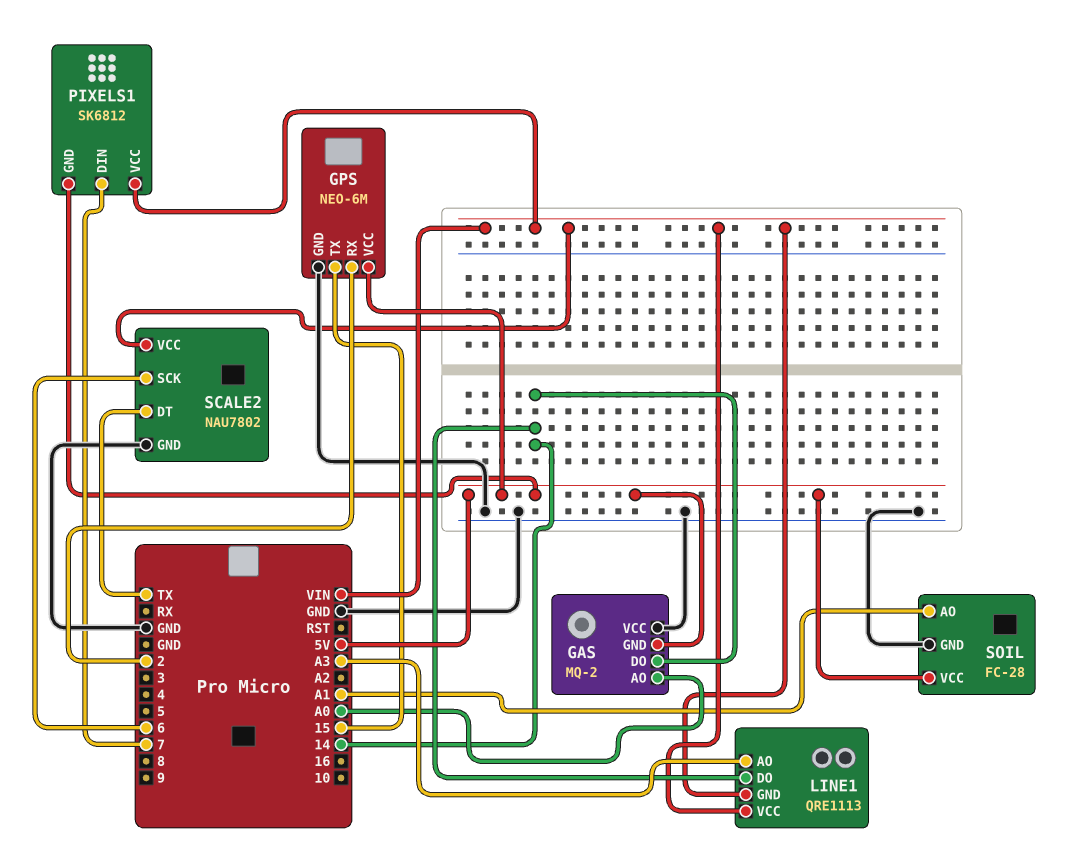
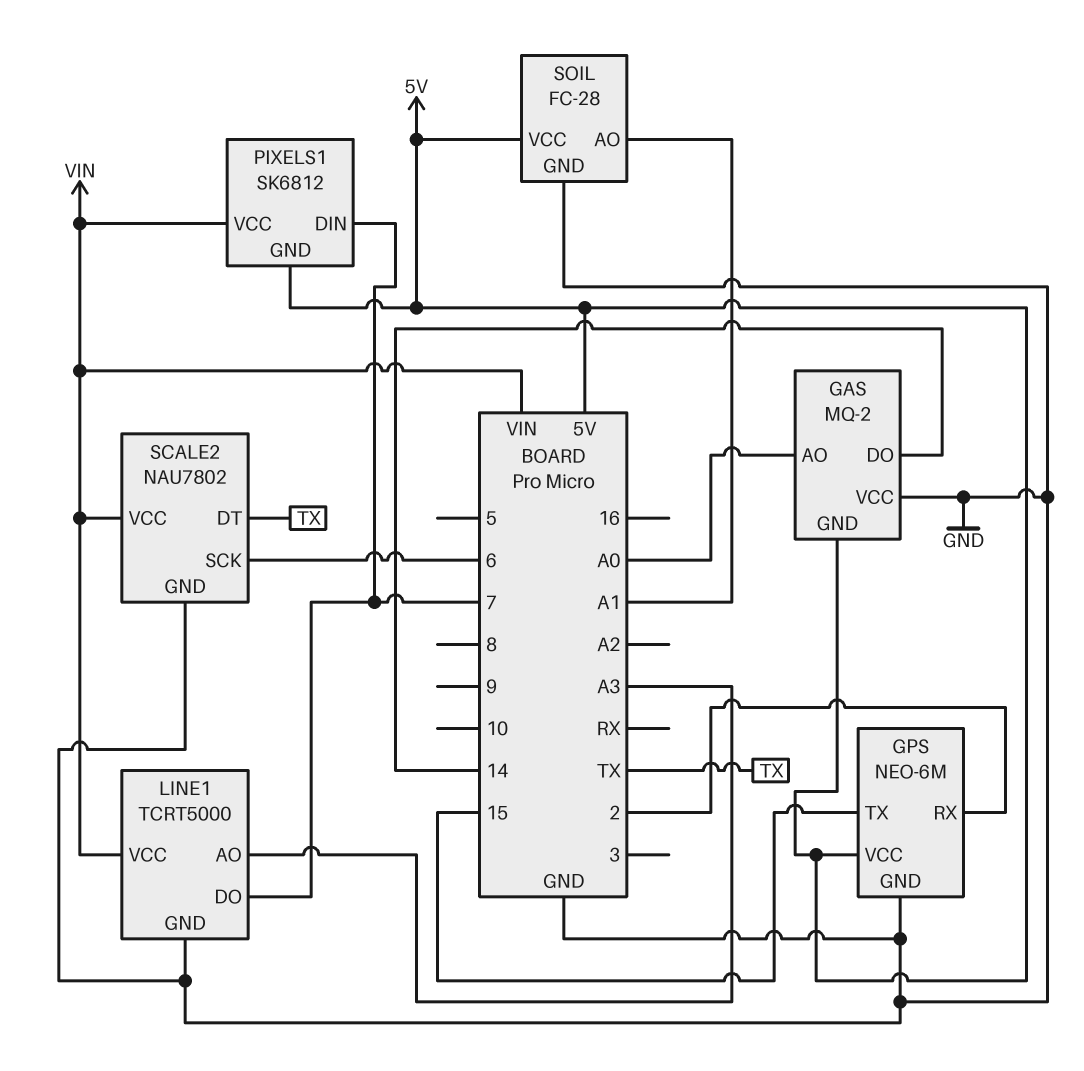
LINE1: QRE1113 -> TCRT5000
LINE1 pin DO: 14 -> 7
LINE1 pin GND: VIN -> GND

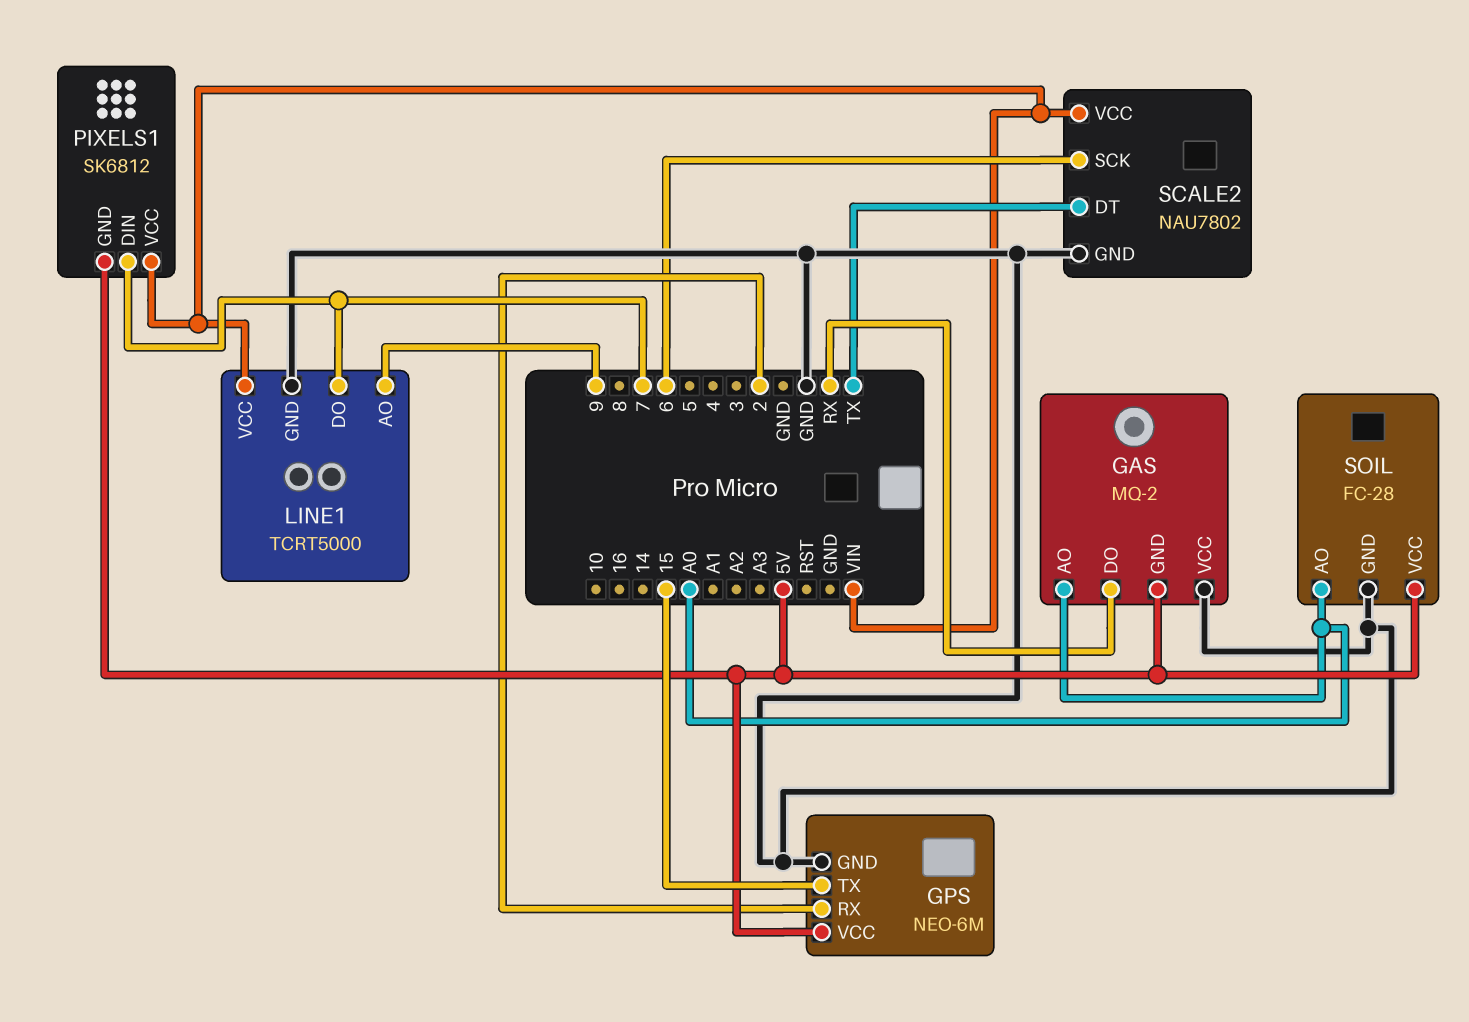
GAS pin DO: 14 -> RX
LINE1 pin AO: A3 -> 9
SOIL pin AO: A1 -> A0

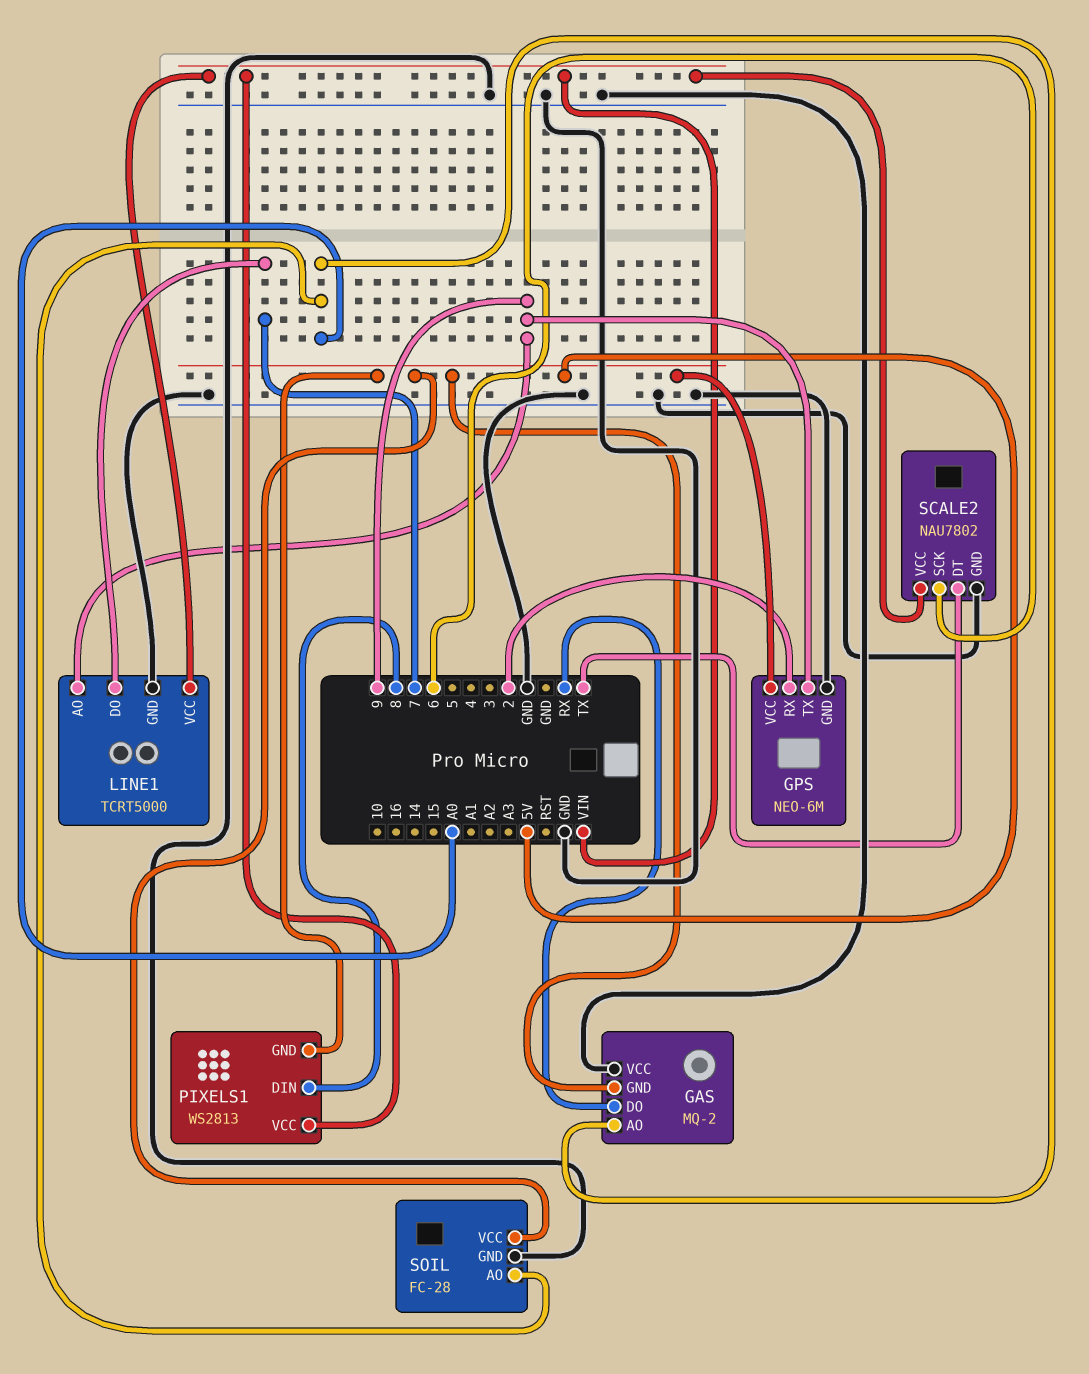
GPS pin TX: 15 -> 9
PIXELS1: SK6812 -> WS2813
PIXELS1 pin DIN: 7 -> 8

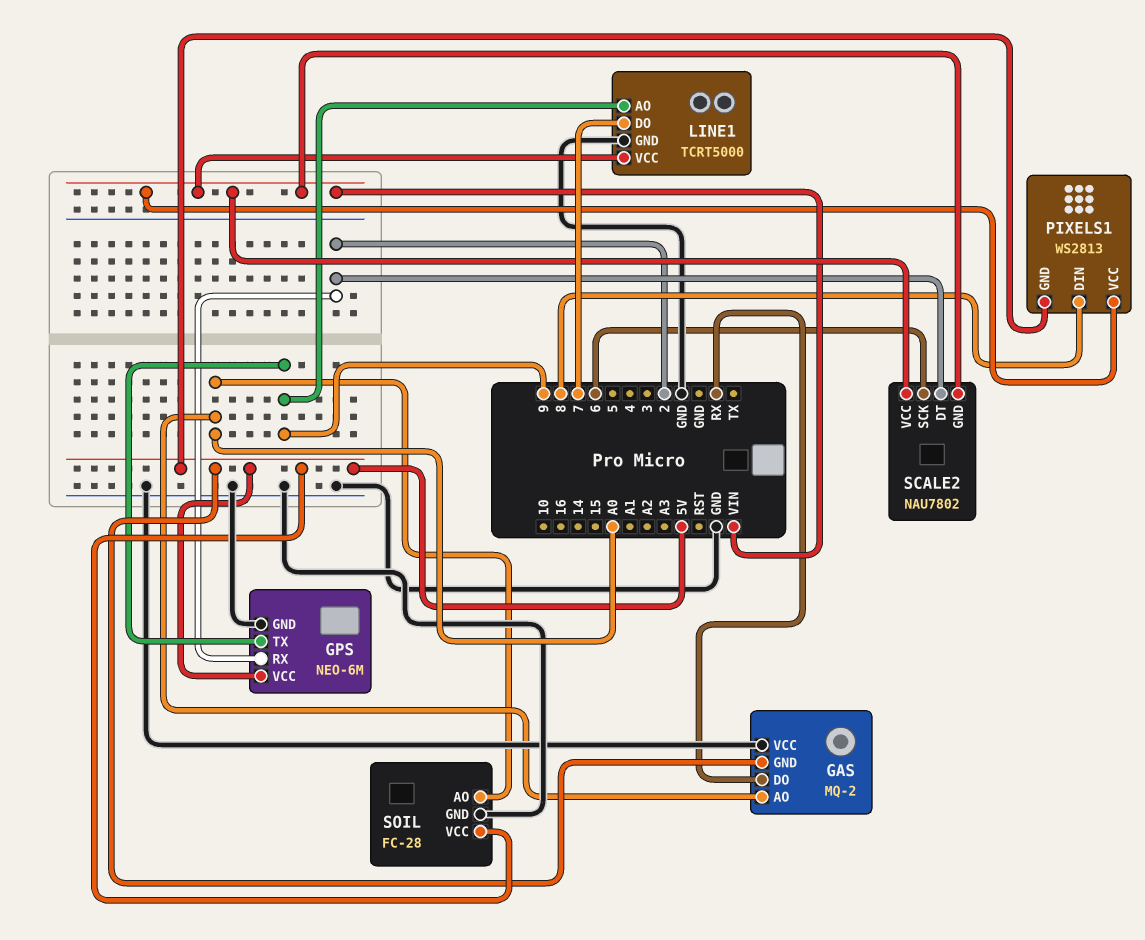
SCALE2 pin DT: TX -> 2
SCALE2 pin GND: GND -> VIN

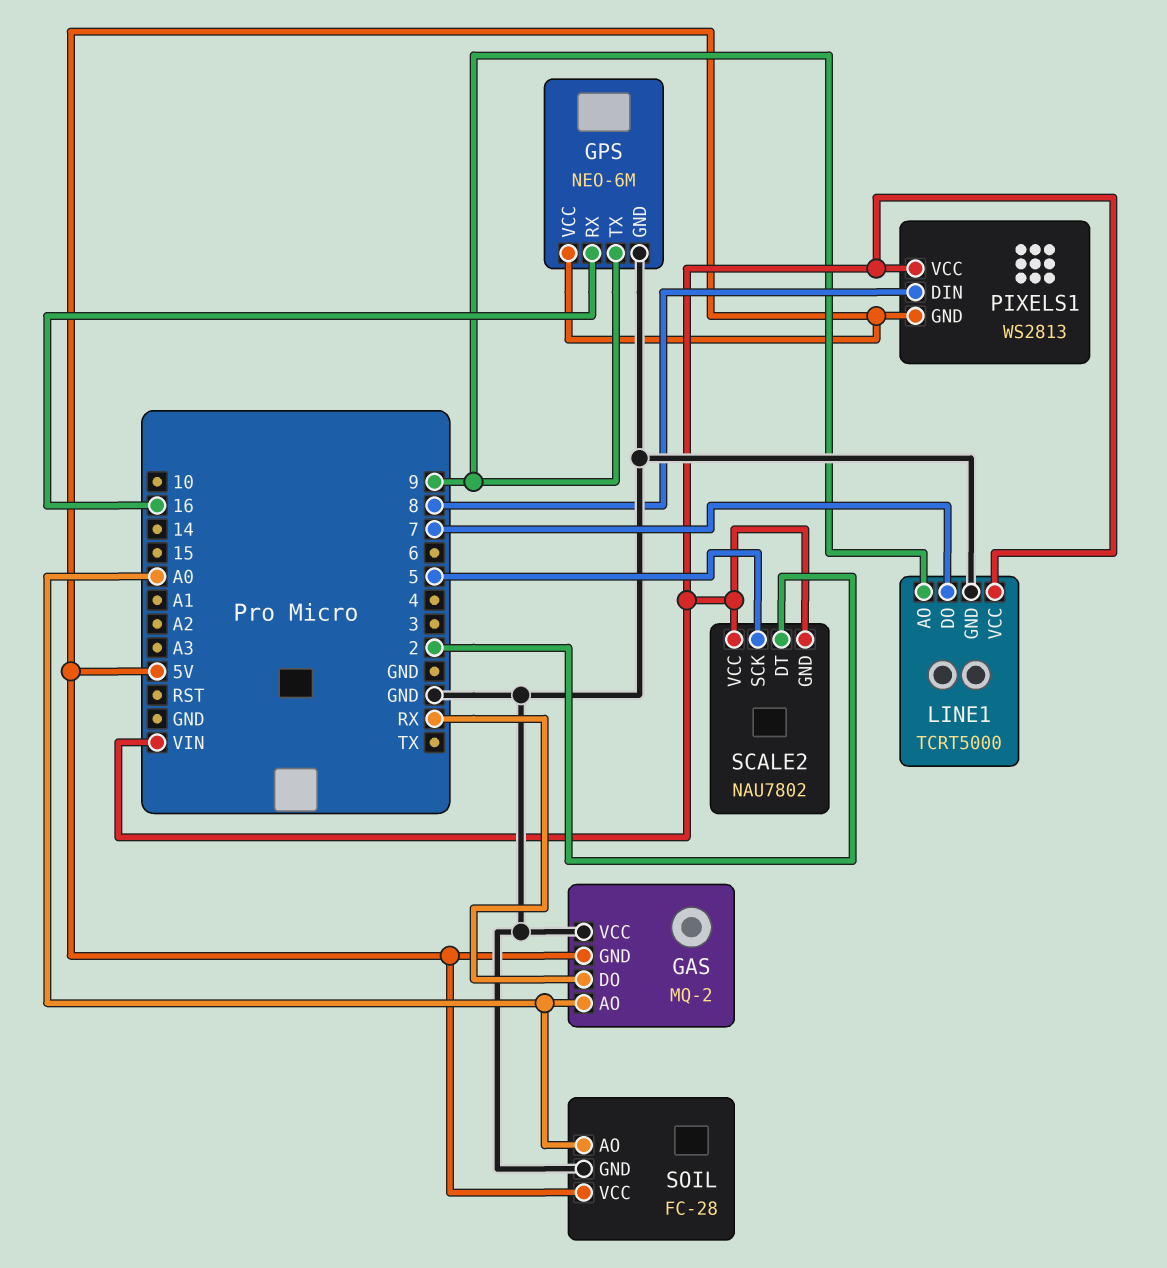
GPS pin RX: 2 -> 16
SCALE2 pin SCK: 6 -> 5

